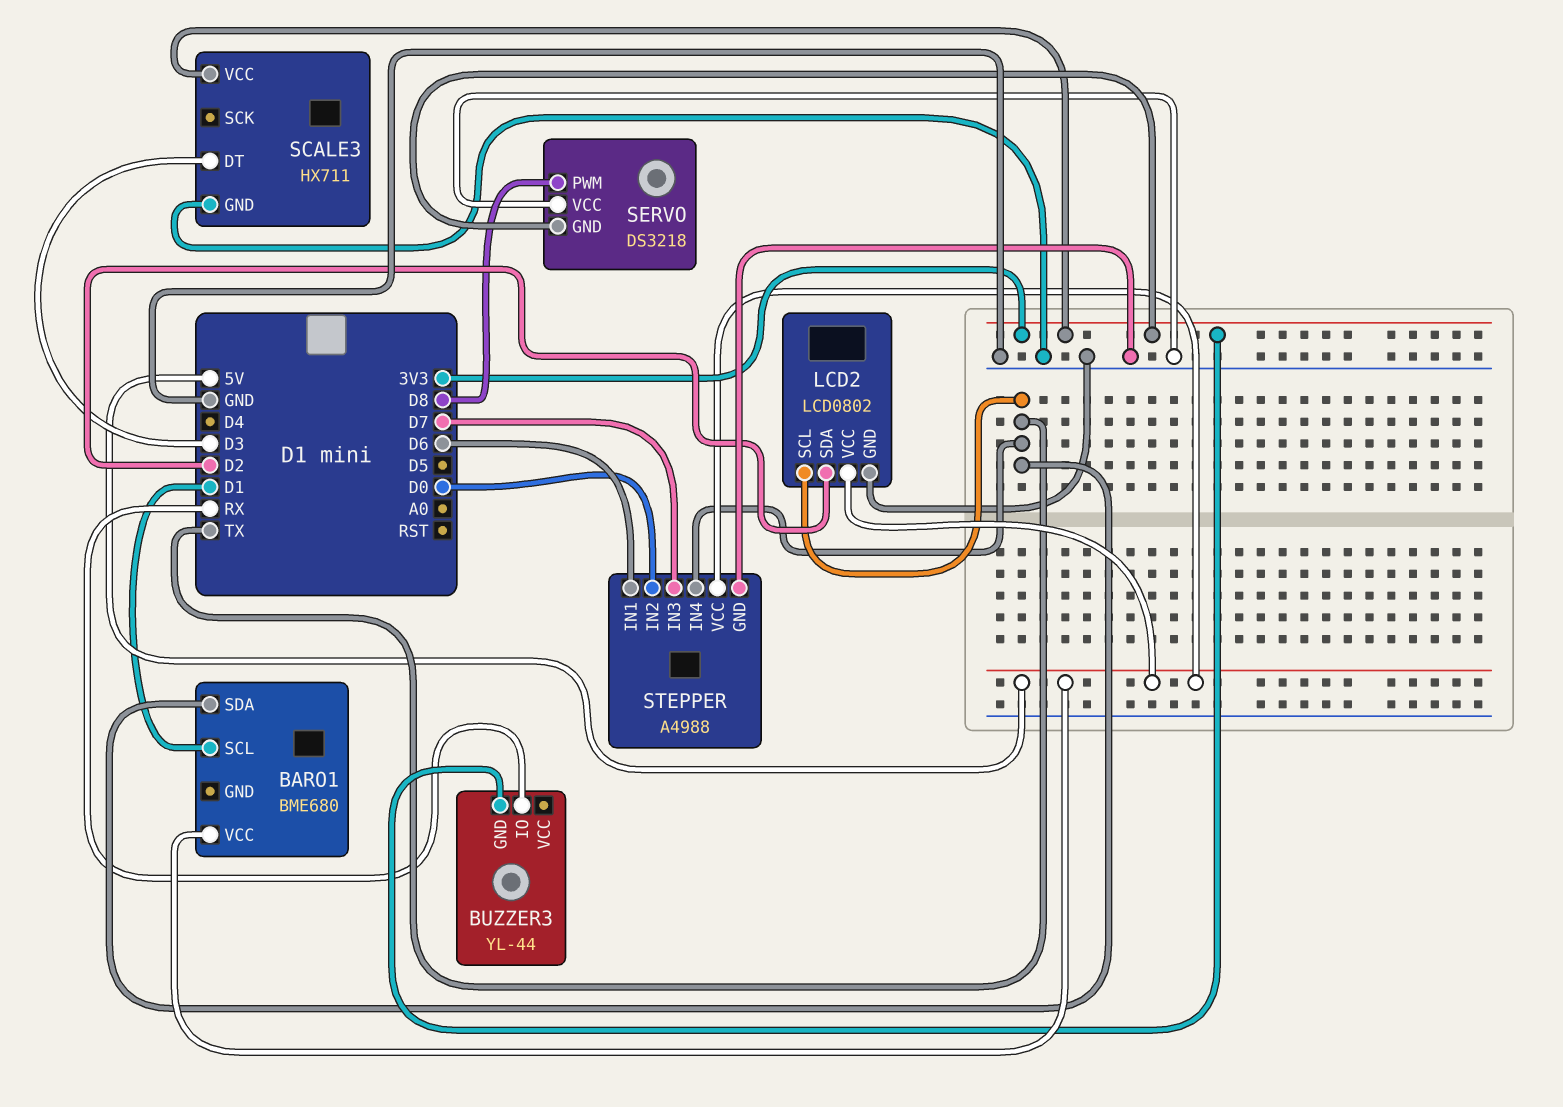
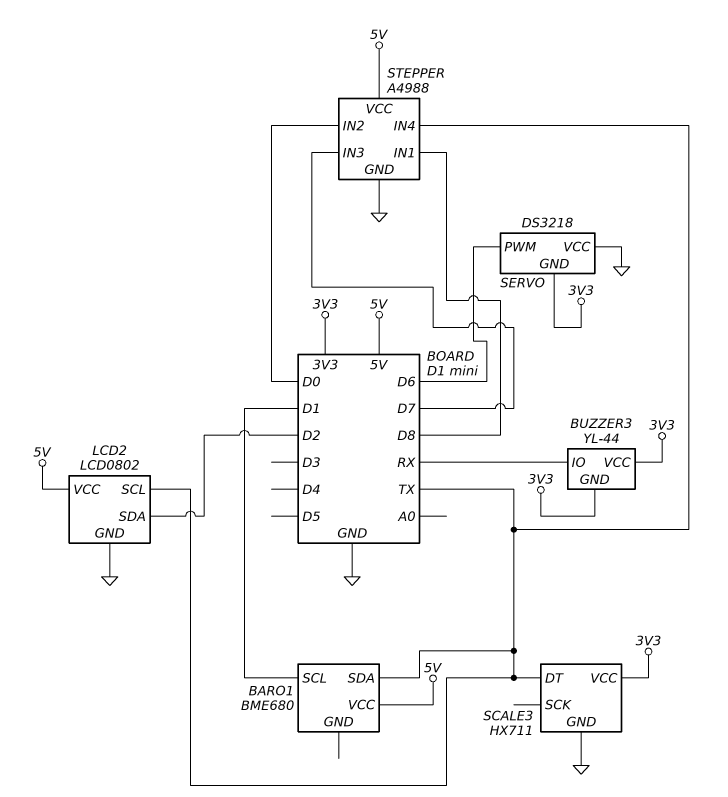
BUZZER3 pin VCC: none -> 3V3
SCALE3 pin DT: D3 -> TX
SERVO pin PWM: D8 -> D6
STEPPER pin IN1: D6 -> D8

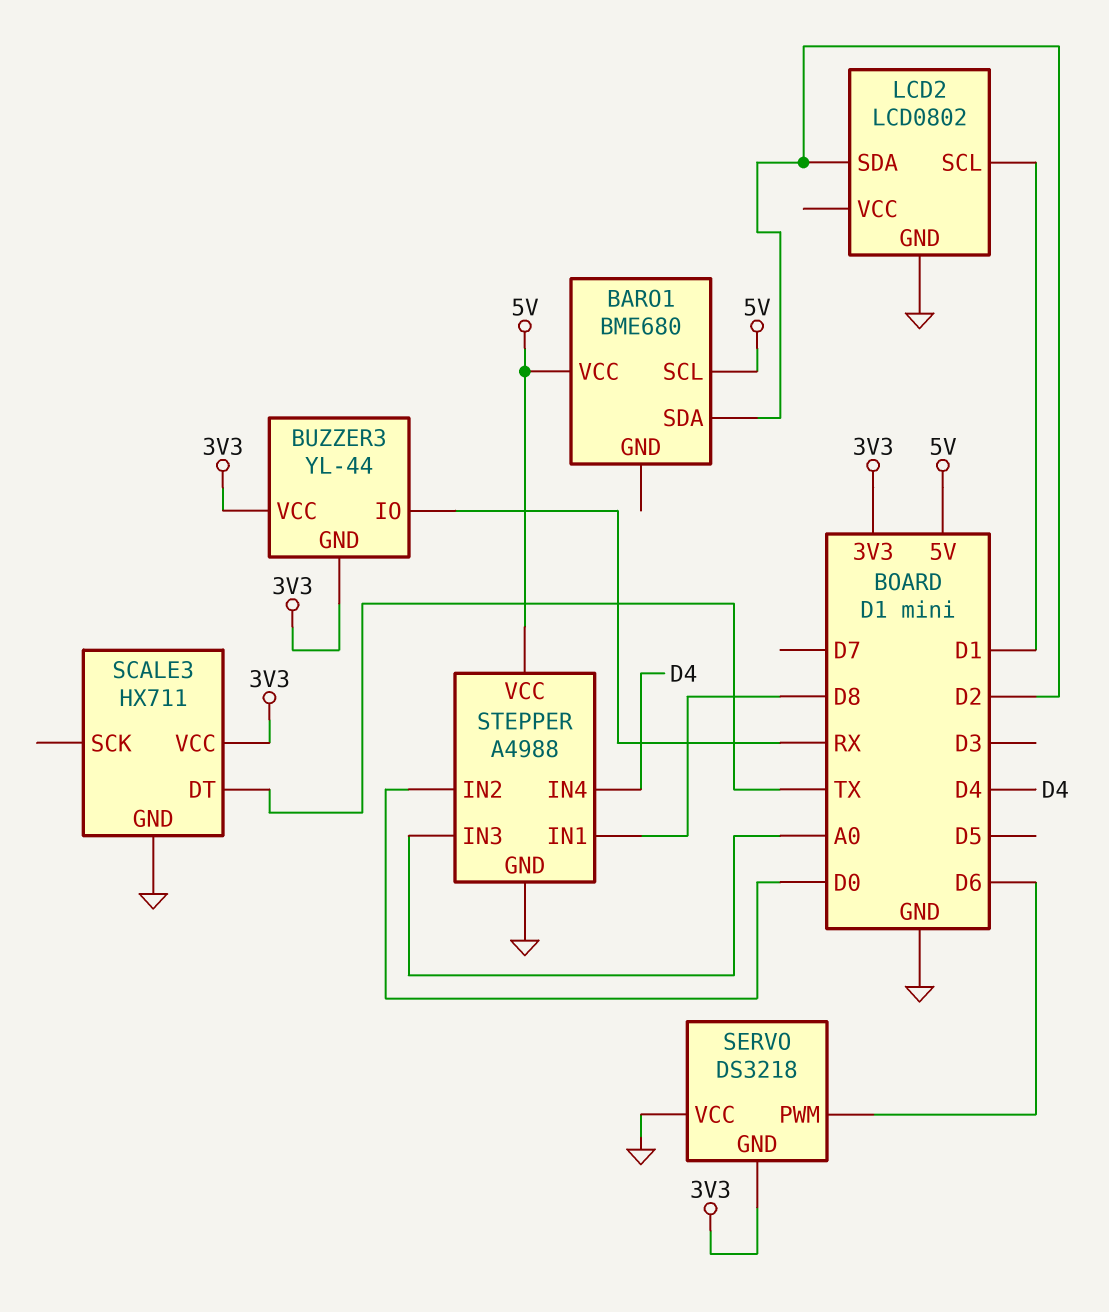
BARO1 pin SCL: D1 -> 5V
BARO1 pin SDA: TX -> D2
LCD2 pin SCL: TX -> D1
LCD2 pin VCC: 5V -> none
STEPPER pin IN3: D7 -> A0
STEPPER pin IN4: TX -> D4

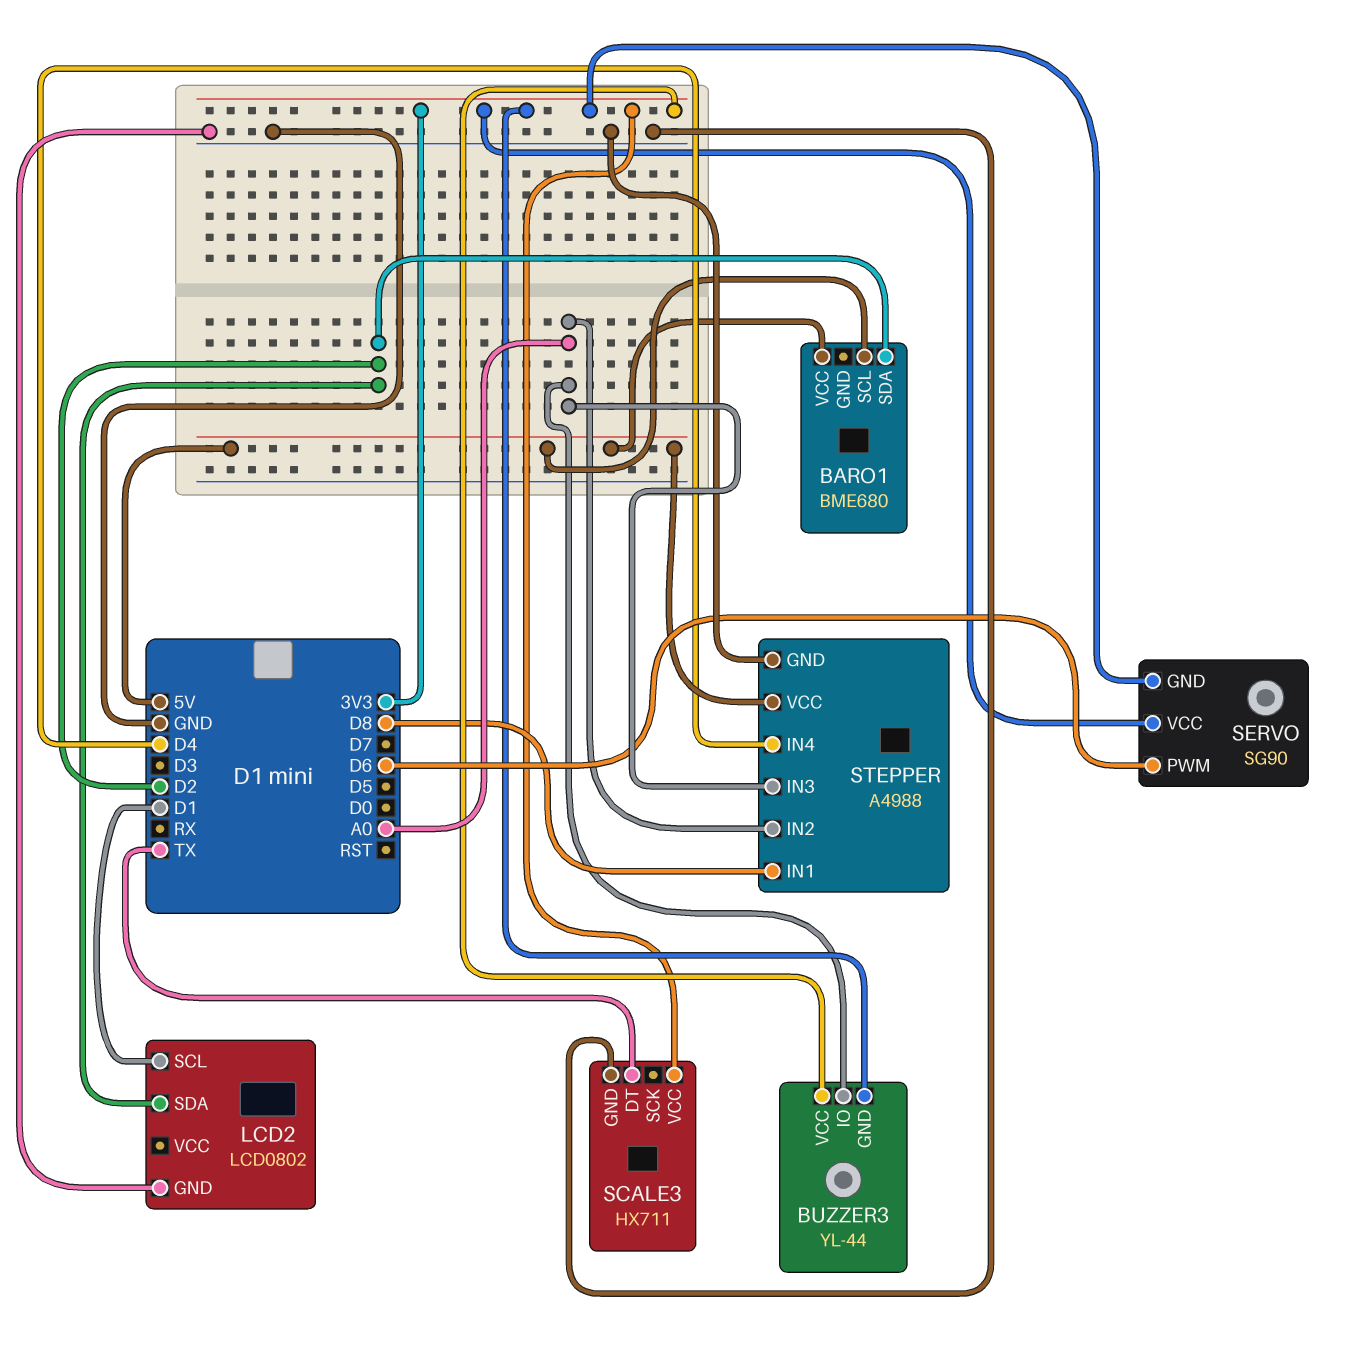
BUZZER3 pin IO: RX -> A0
SERVO: DS3218 -> SG90
SERVO pin VCC: GND -> 3V3
STEPPER pin IN2: D0 -> A0

